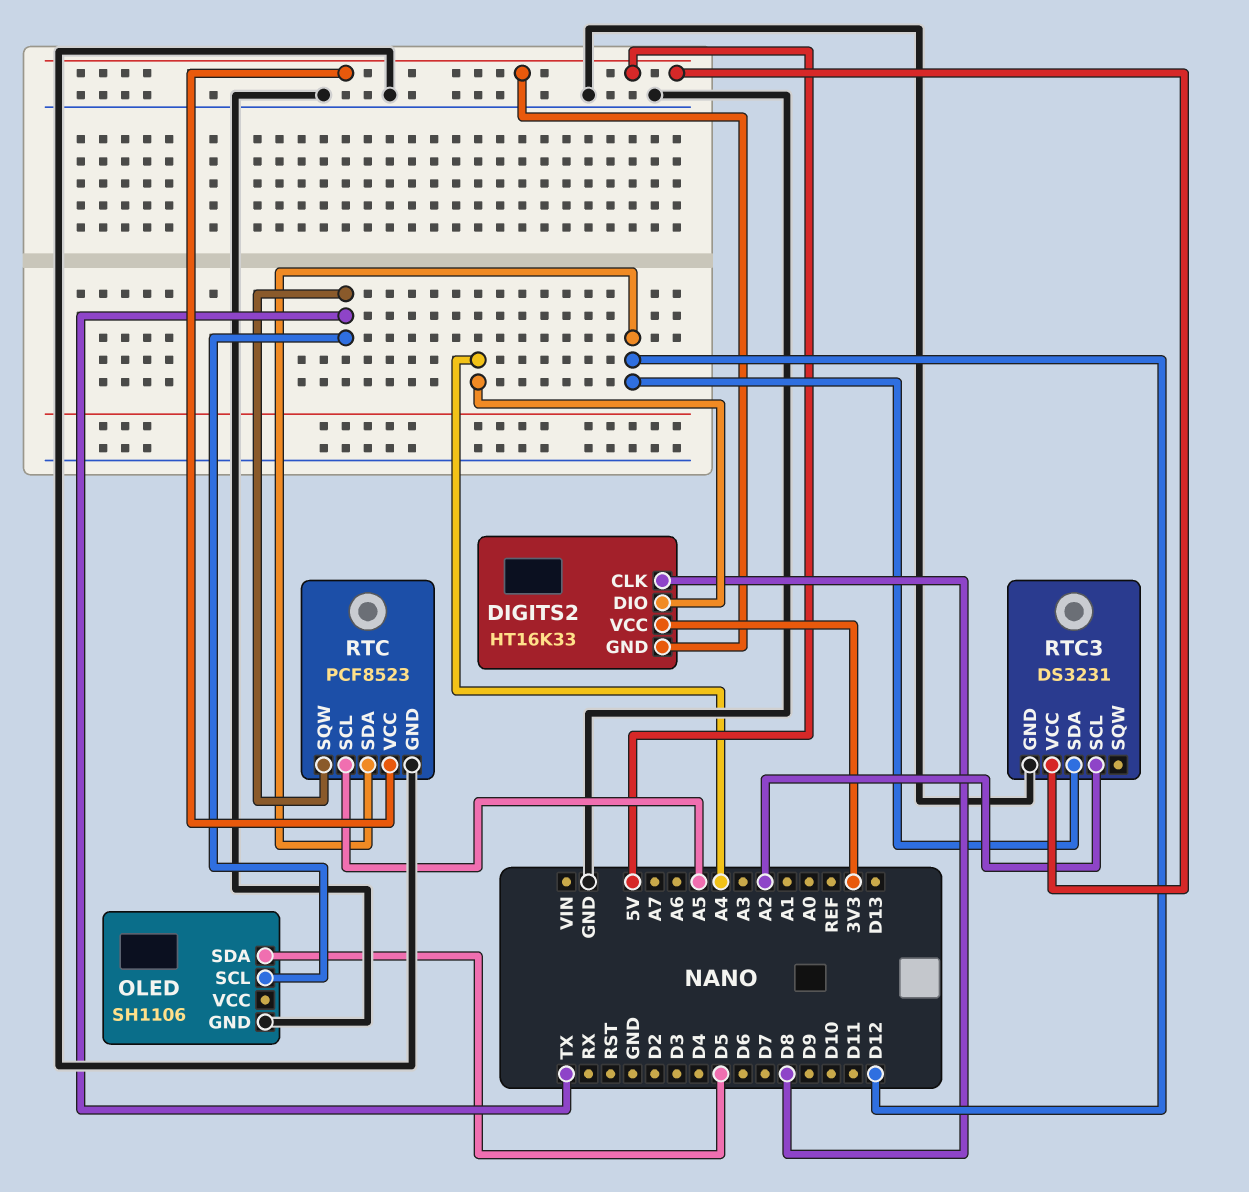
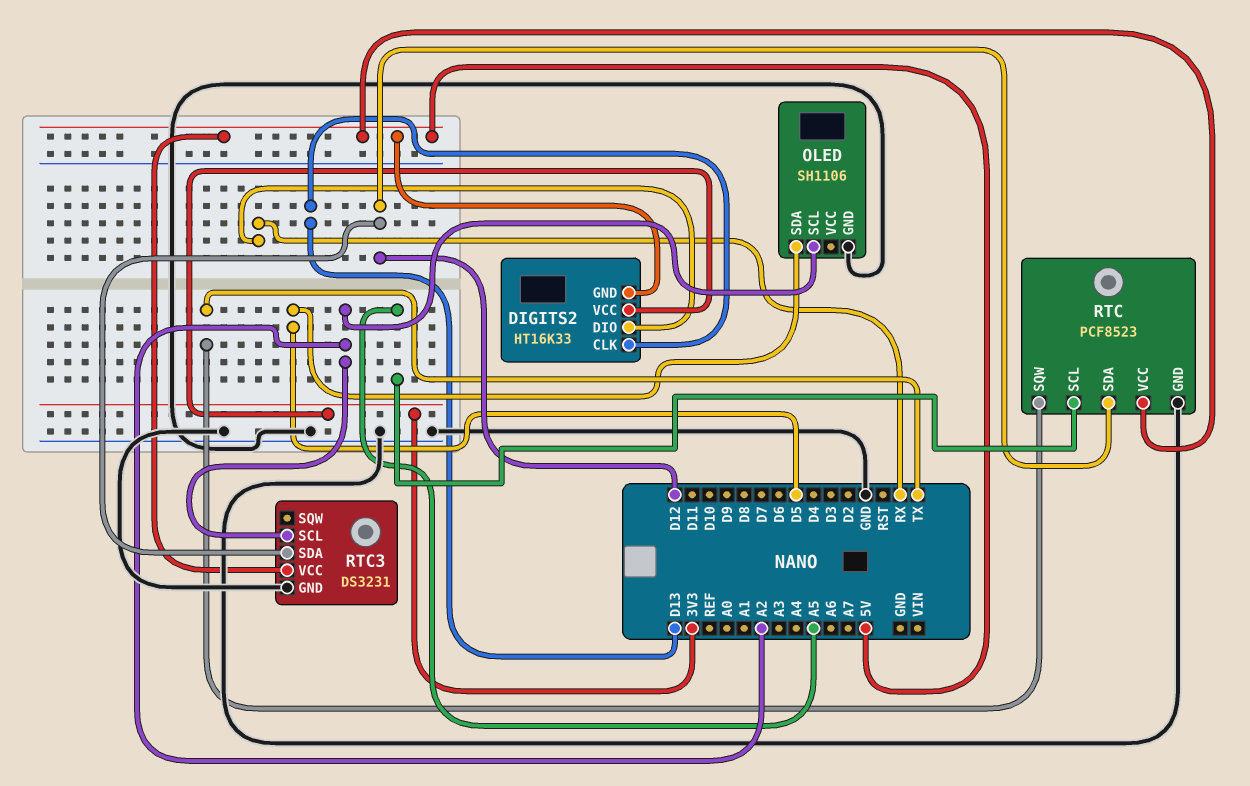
DIGITS2 pin CLK: D8 -> D13
DIGITS2 pin DIO: A4 -> RX
OLED pin SCL: TX -> A2

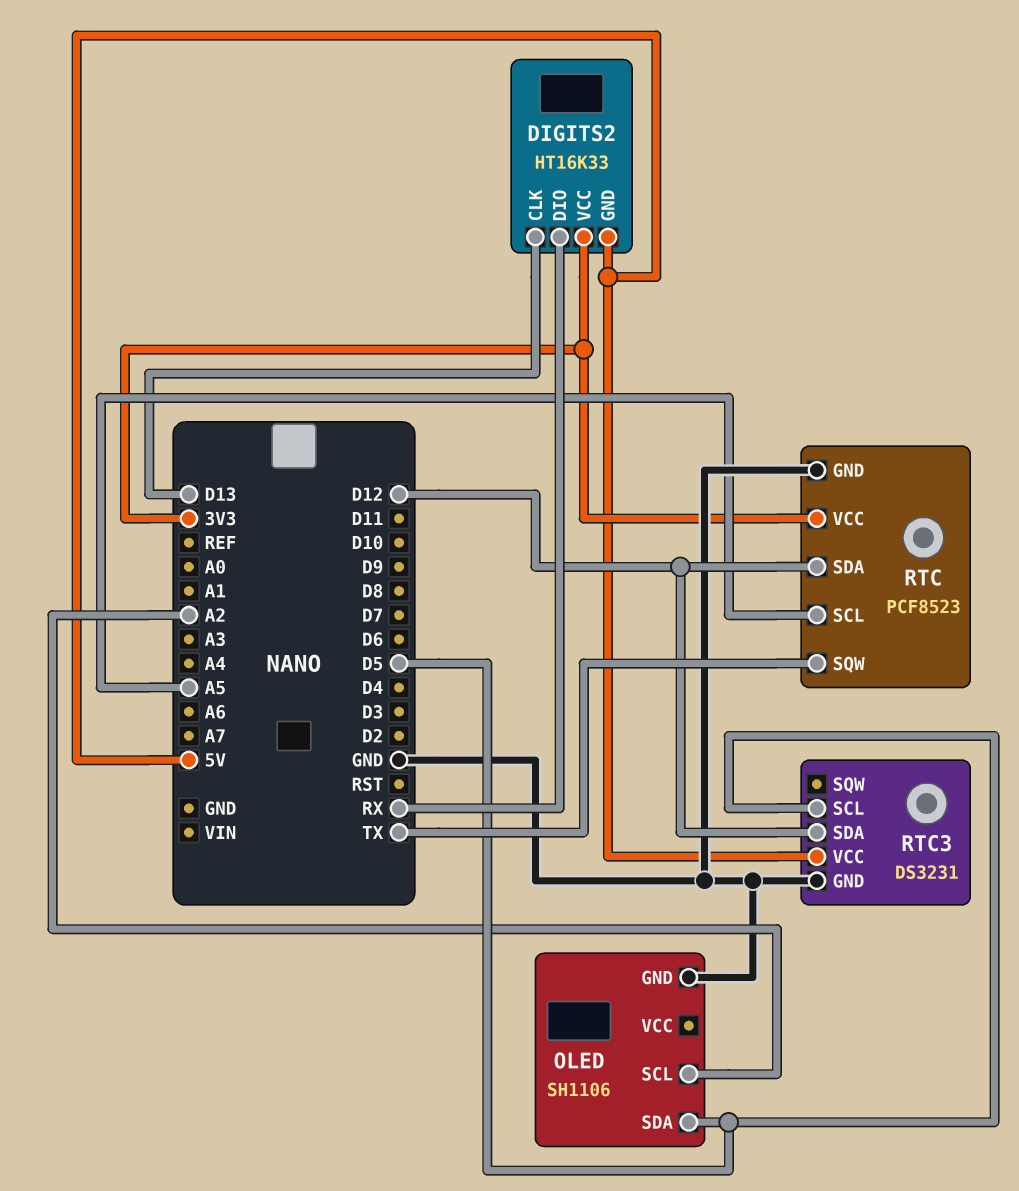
RTC pin VCC: 5V -> 3V3
RTC3 pin SCL: A2 -> D5

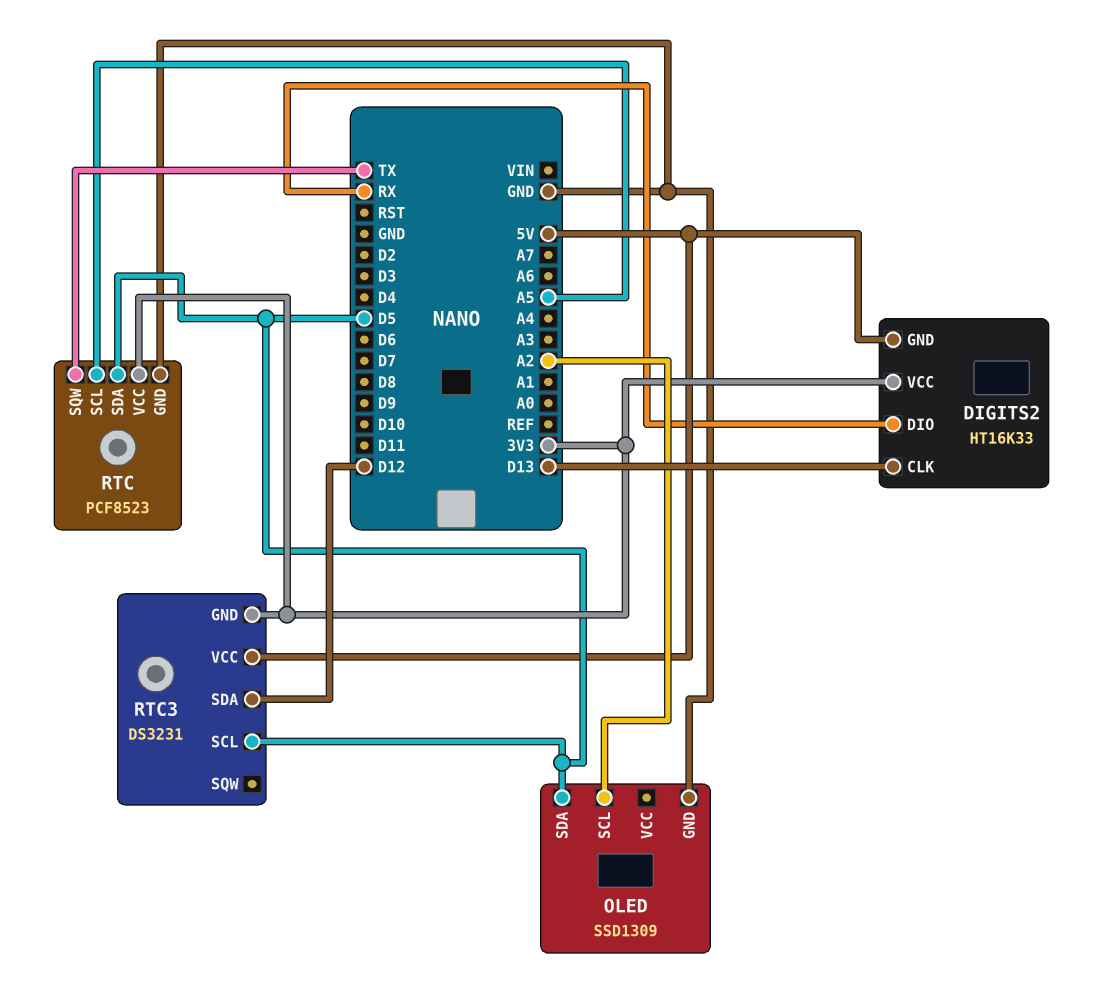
OLED: SH1106 -> SSD1309
RTC pin SDA: D12 -> D5
RTC3 pin GND: GND -> 3V3

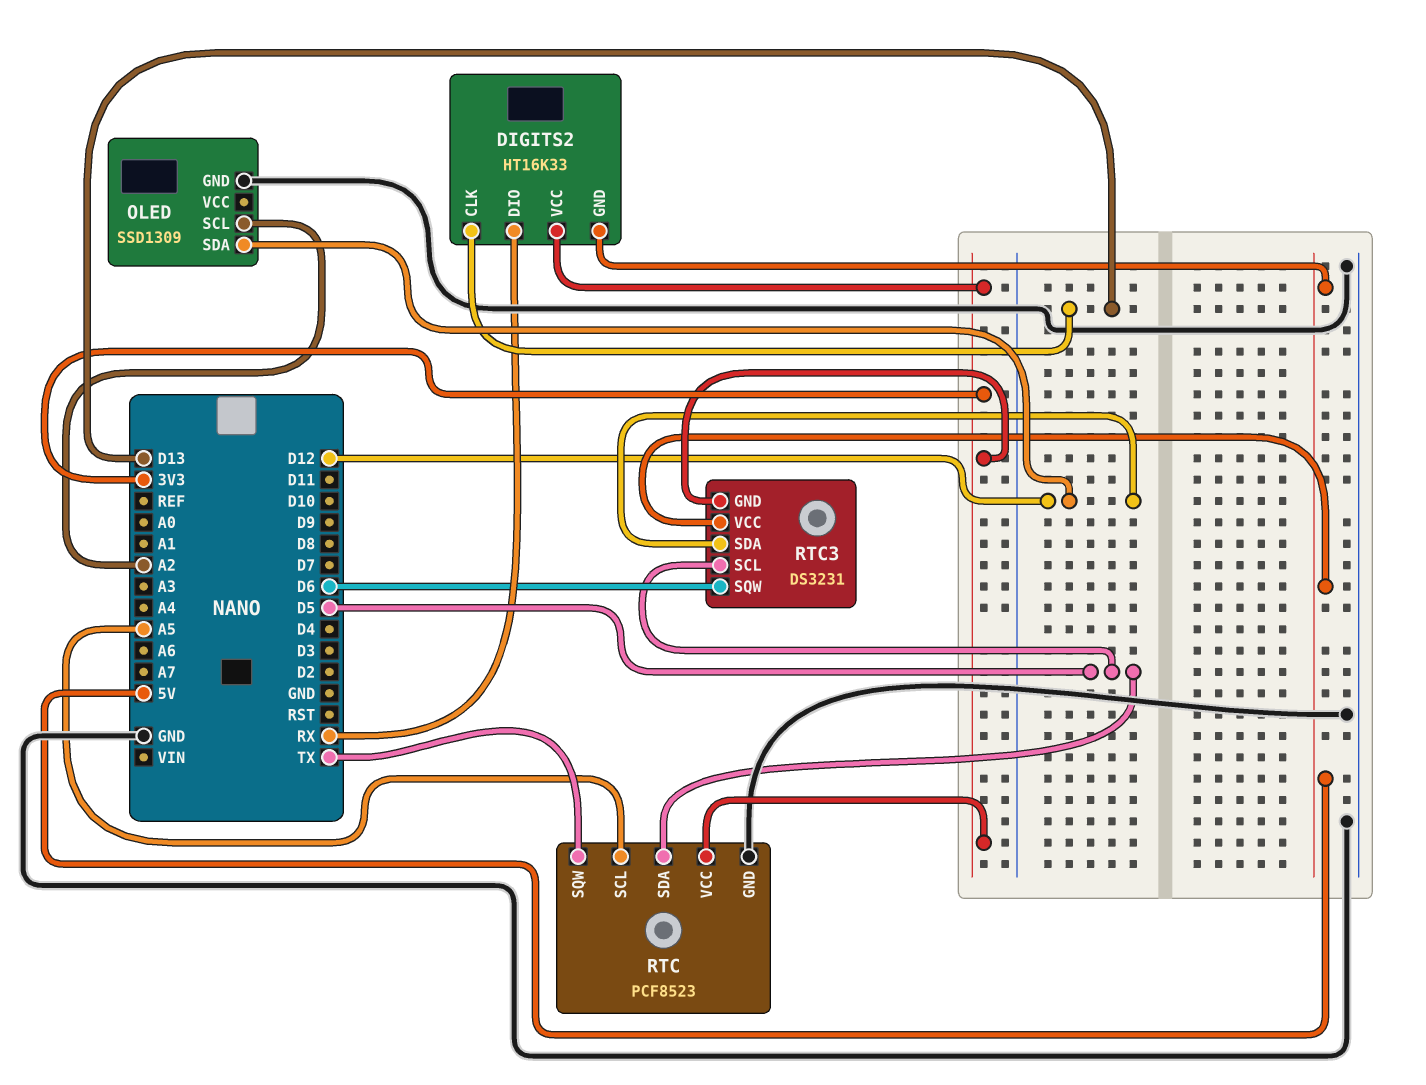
OLED pin SDA: D5 -> D12
RTC3 pin SQW: none -> D6

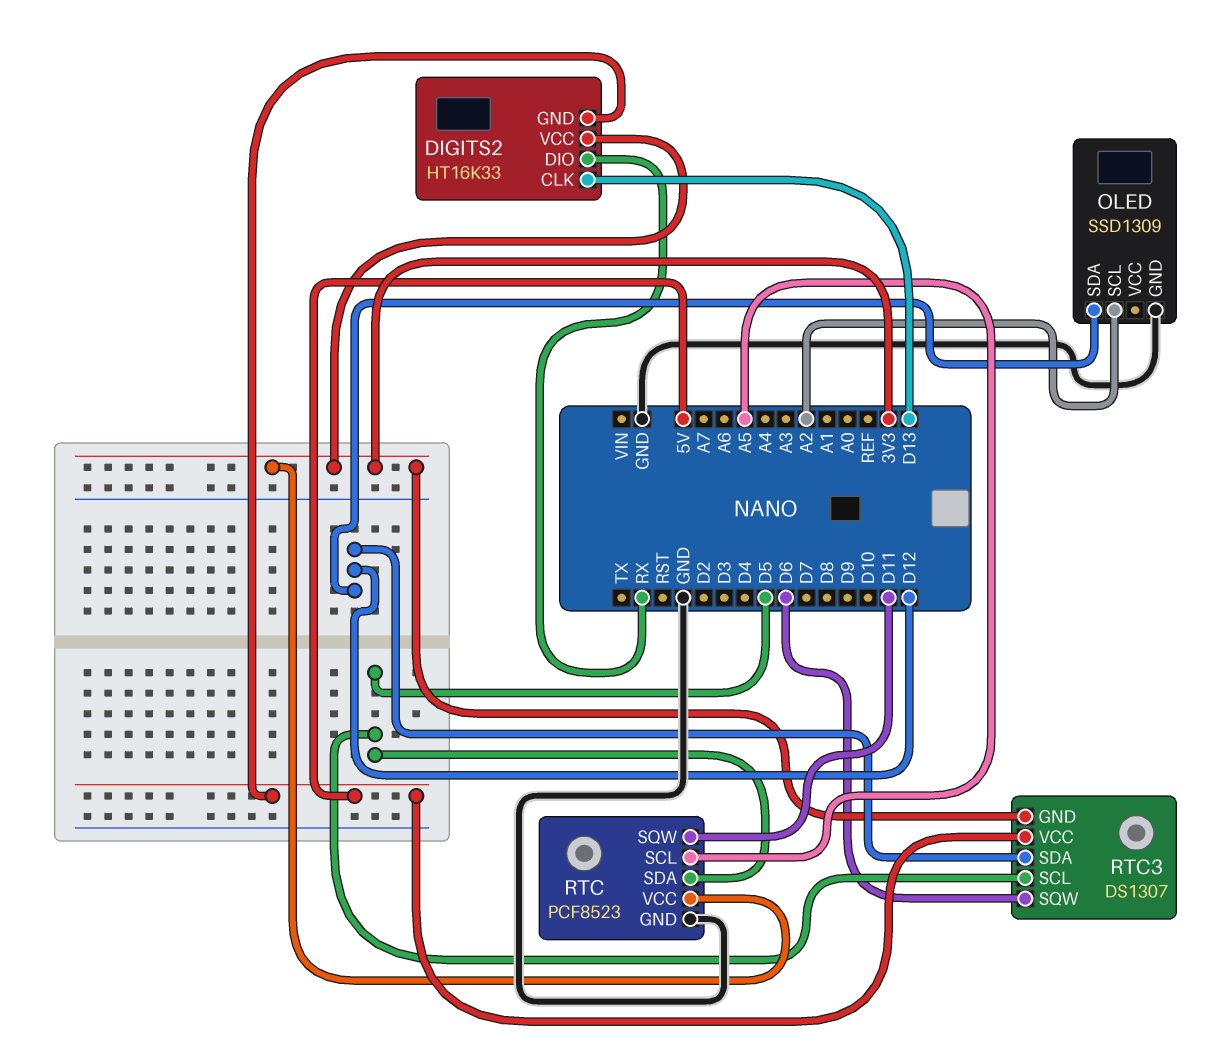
RTC pin SQW: TX -> D11
RTC3: DS3231 -> DS1307

